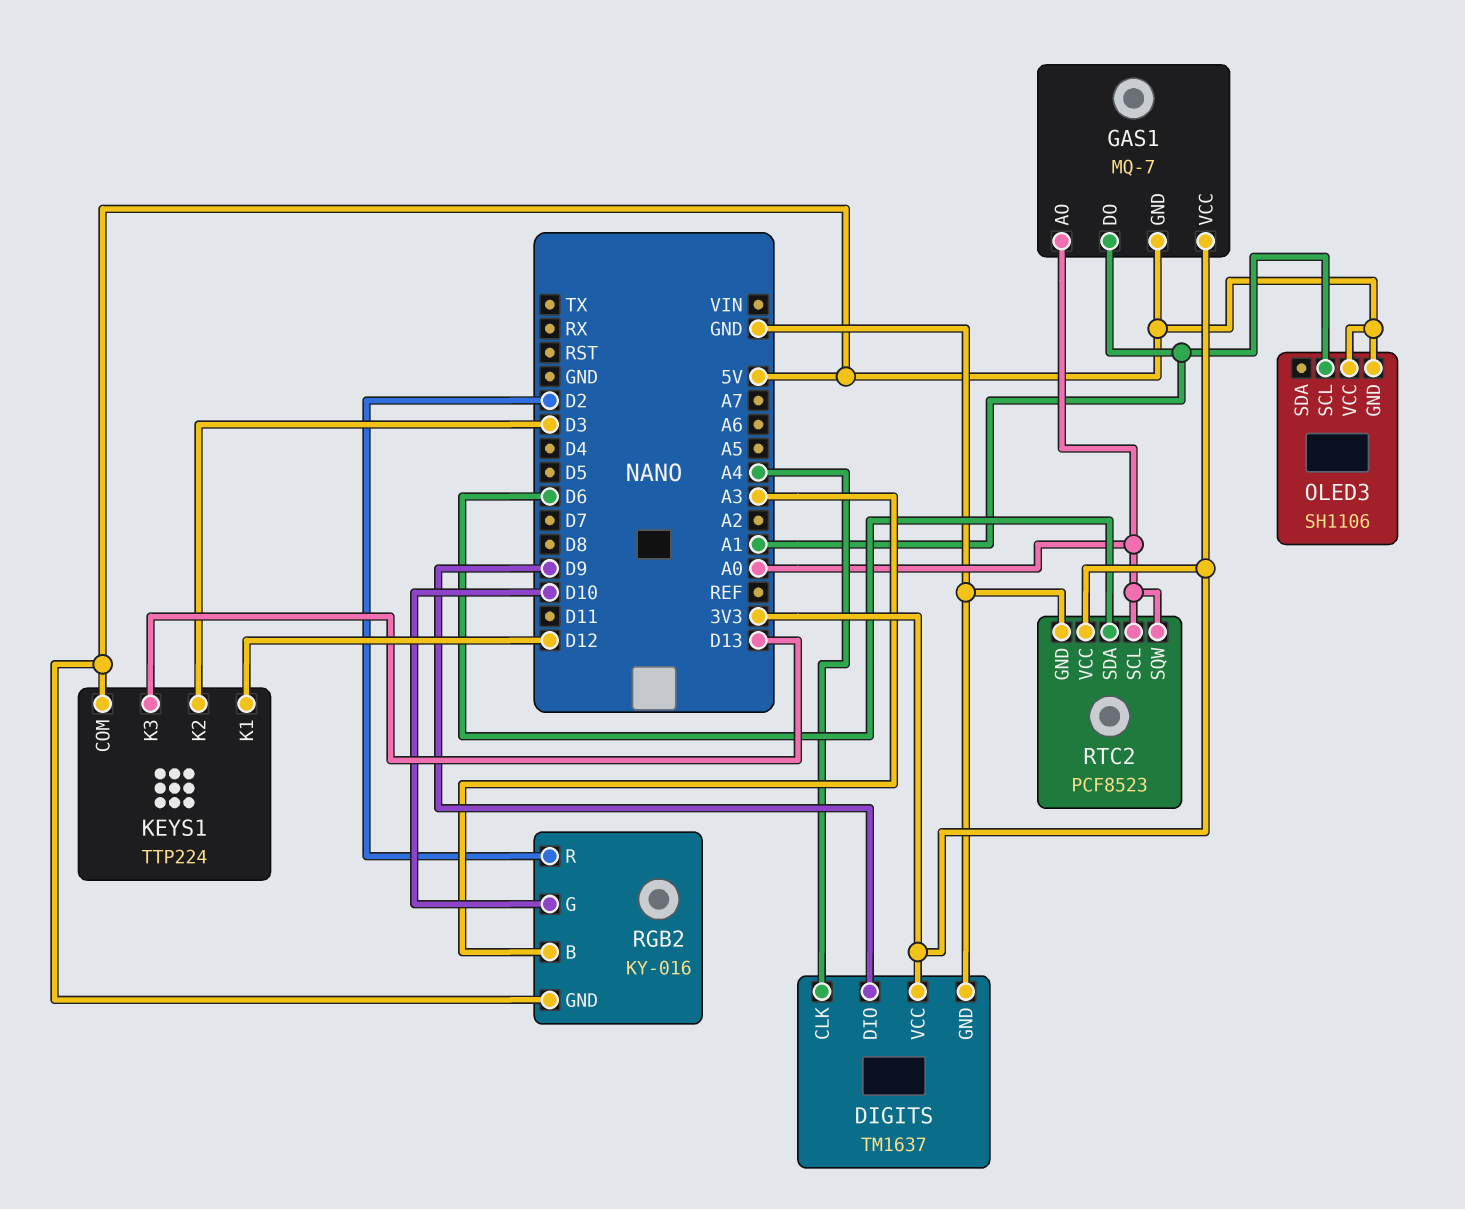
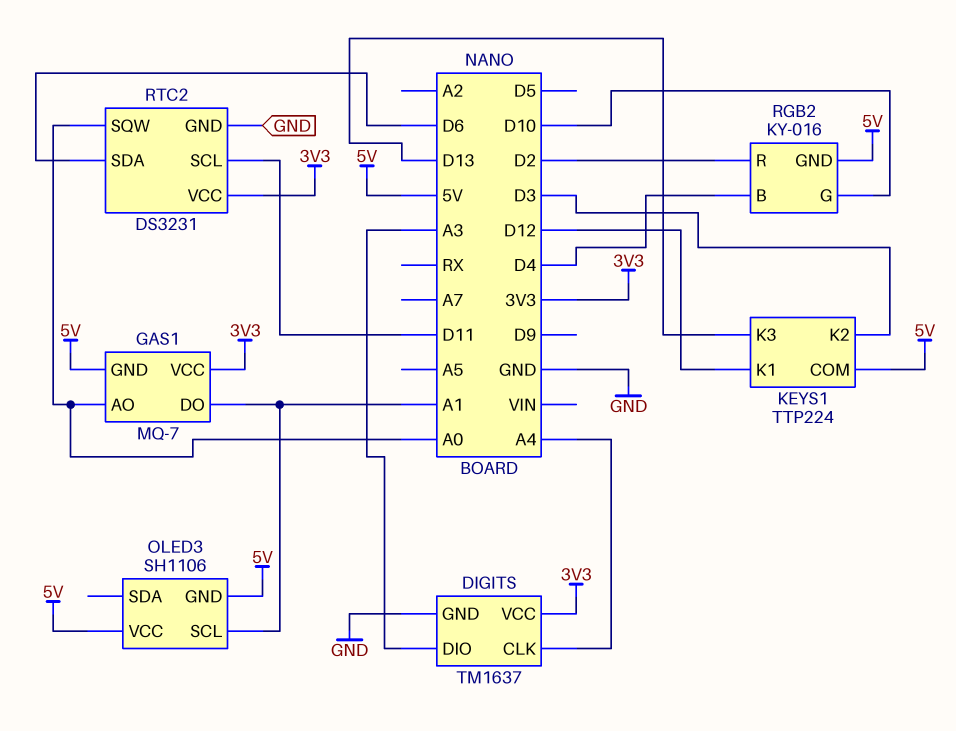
DIGITS pin DIO: D9 -> A3
RGB2 pin B: A3 -> D4
RTC2: PCF8523 -> DS3231
RTC2 pin SCL: A0 -> D11

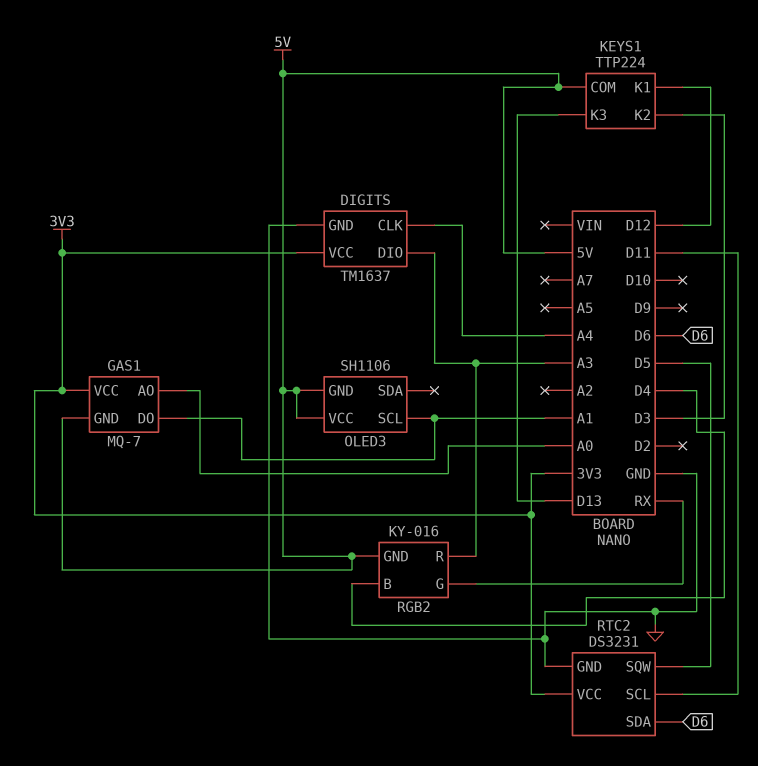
RGB2 pin G: D10 -> RX
RGB2 pin R: D2 -> A3
RTC2 pin SQW: A0 -> D5

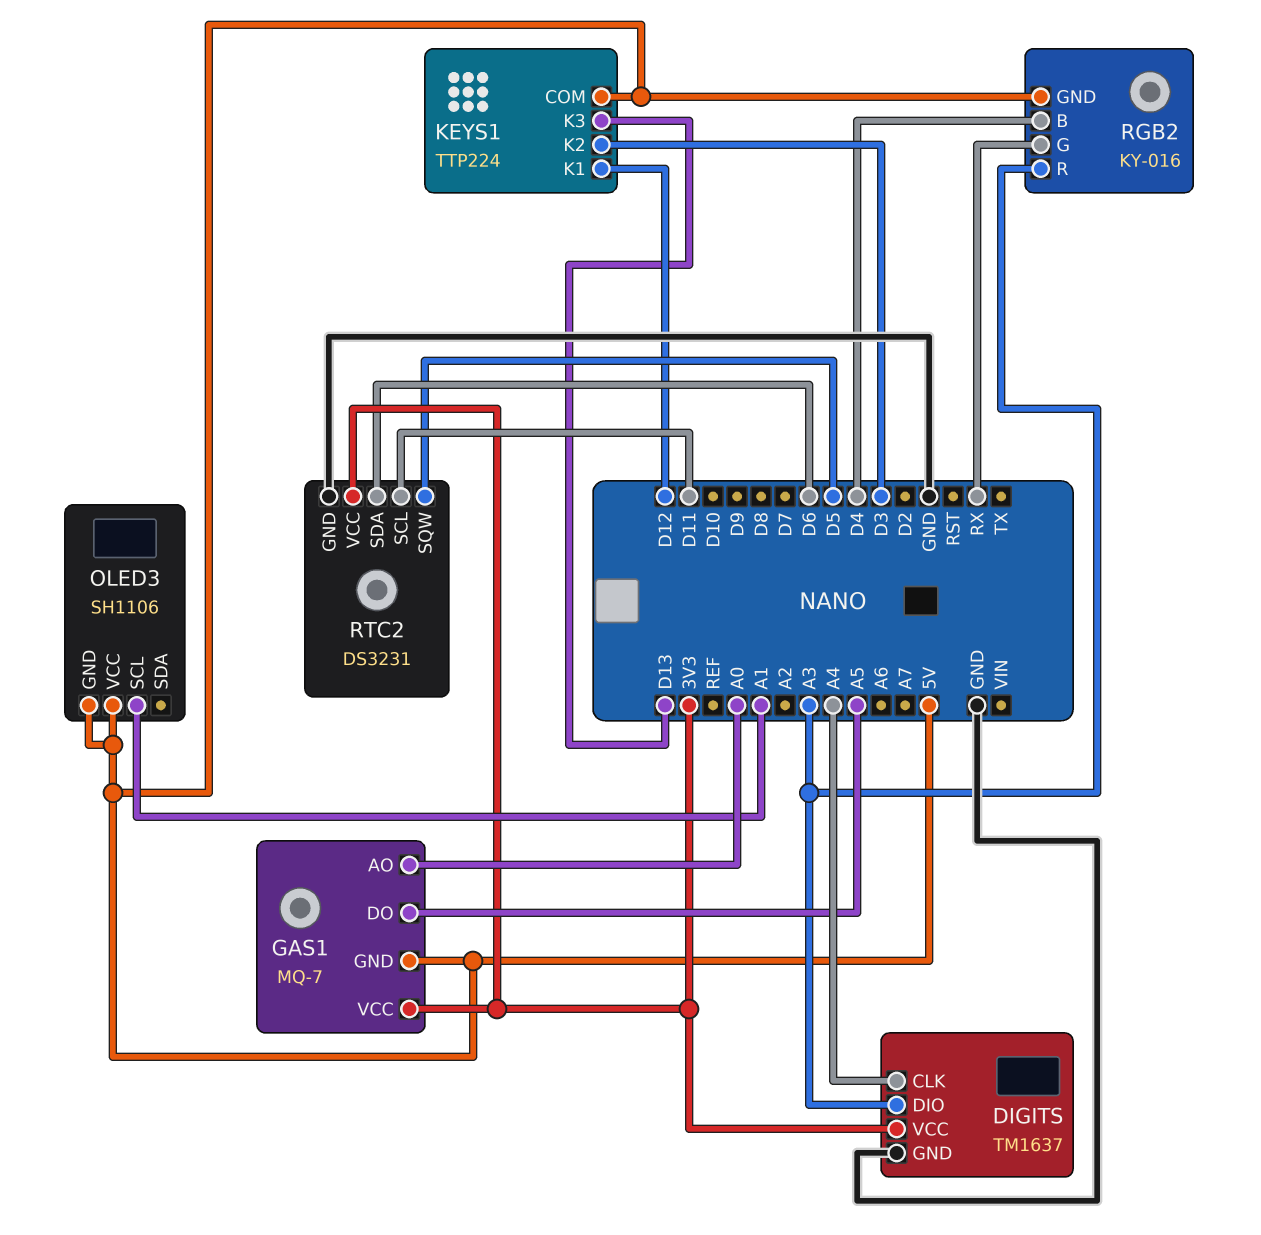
GAS1 pin DO: A1 -> A5

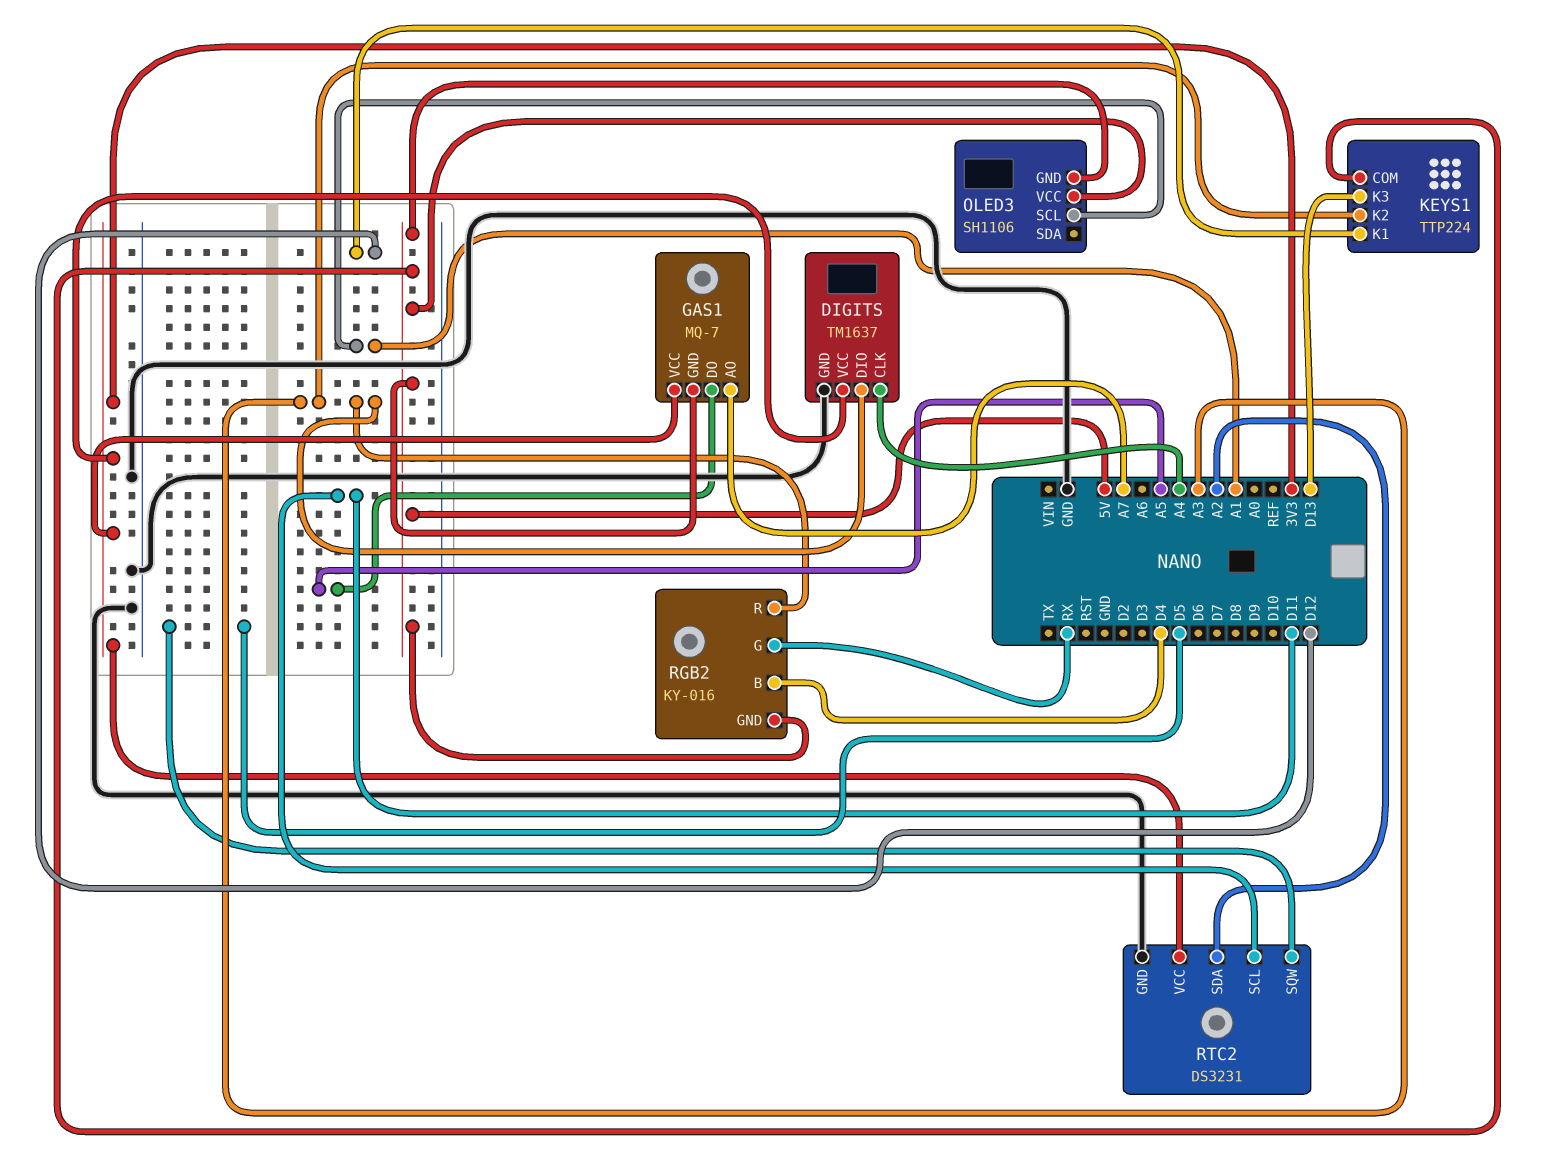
GAS1 pin AO: A0 -> A7
KEYS1 pin K2: D3 -> A3
RTC2 pin SDA: D6 -> A2

